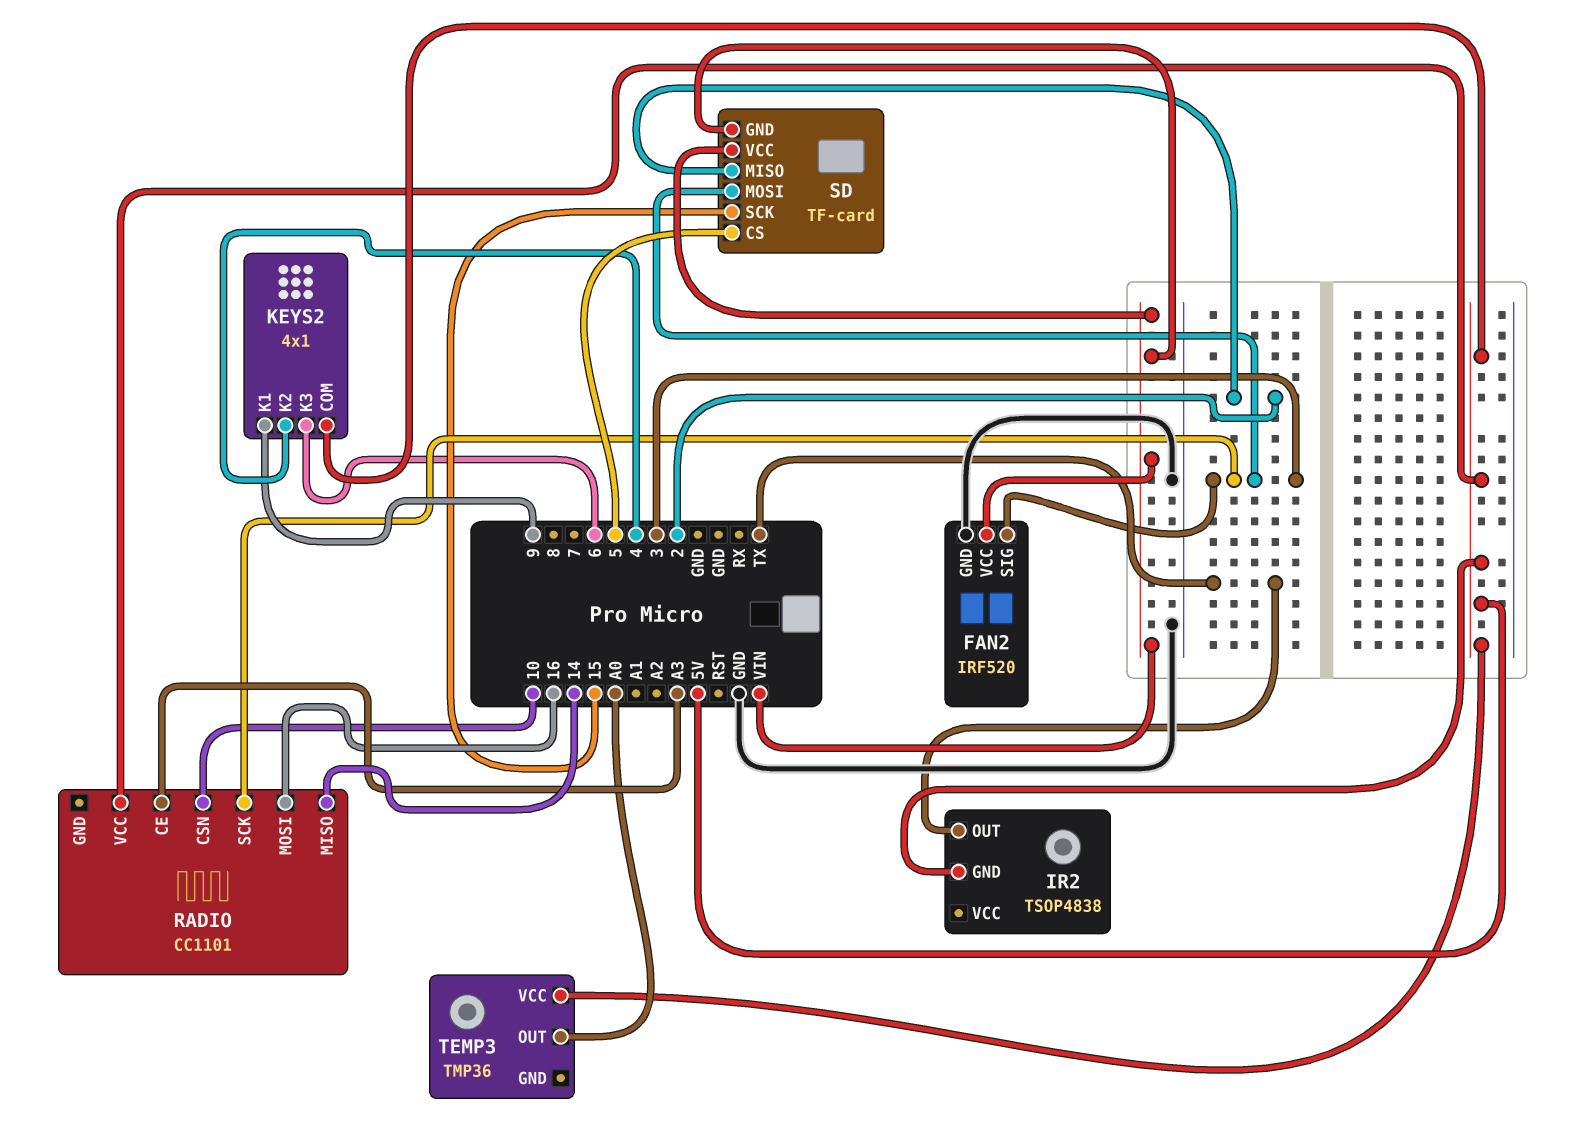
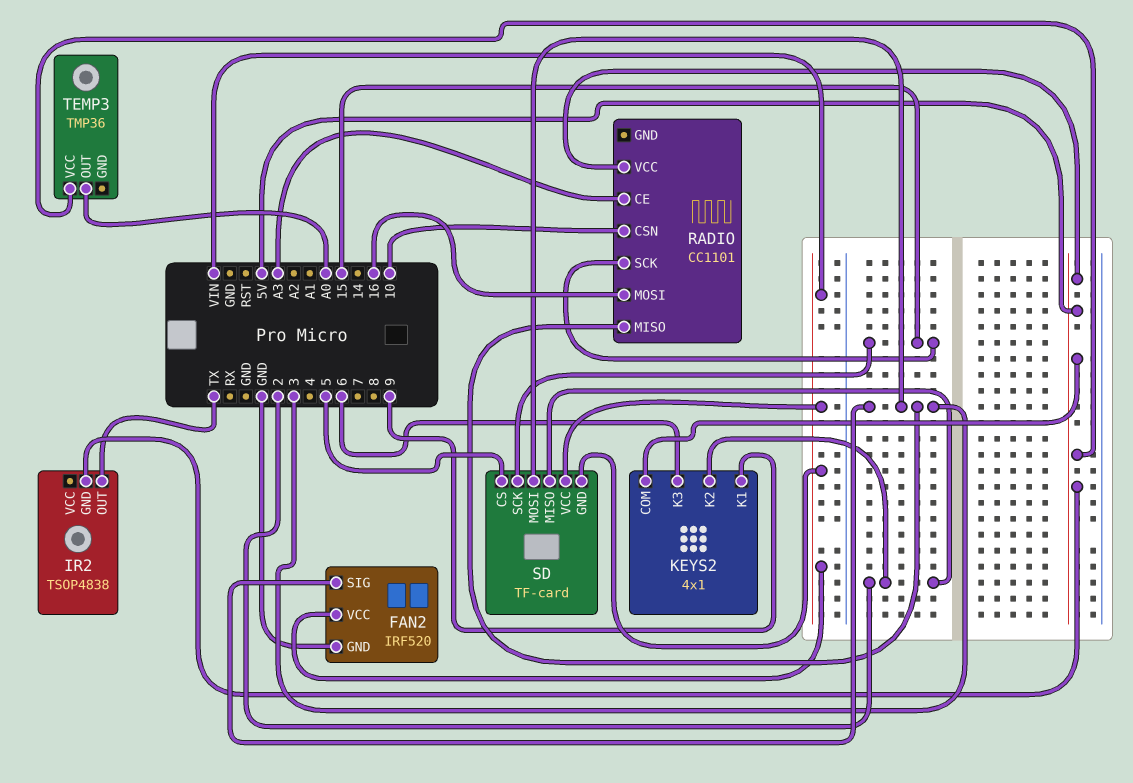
KEYS2 pin K2: 4 -> 2
RADIO pin MISO: 14 -> 3
RADIO pin SCK: 3 -> 15

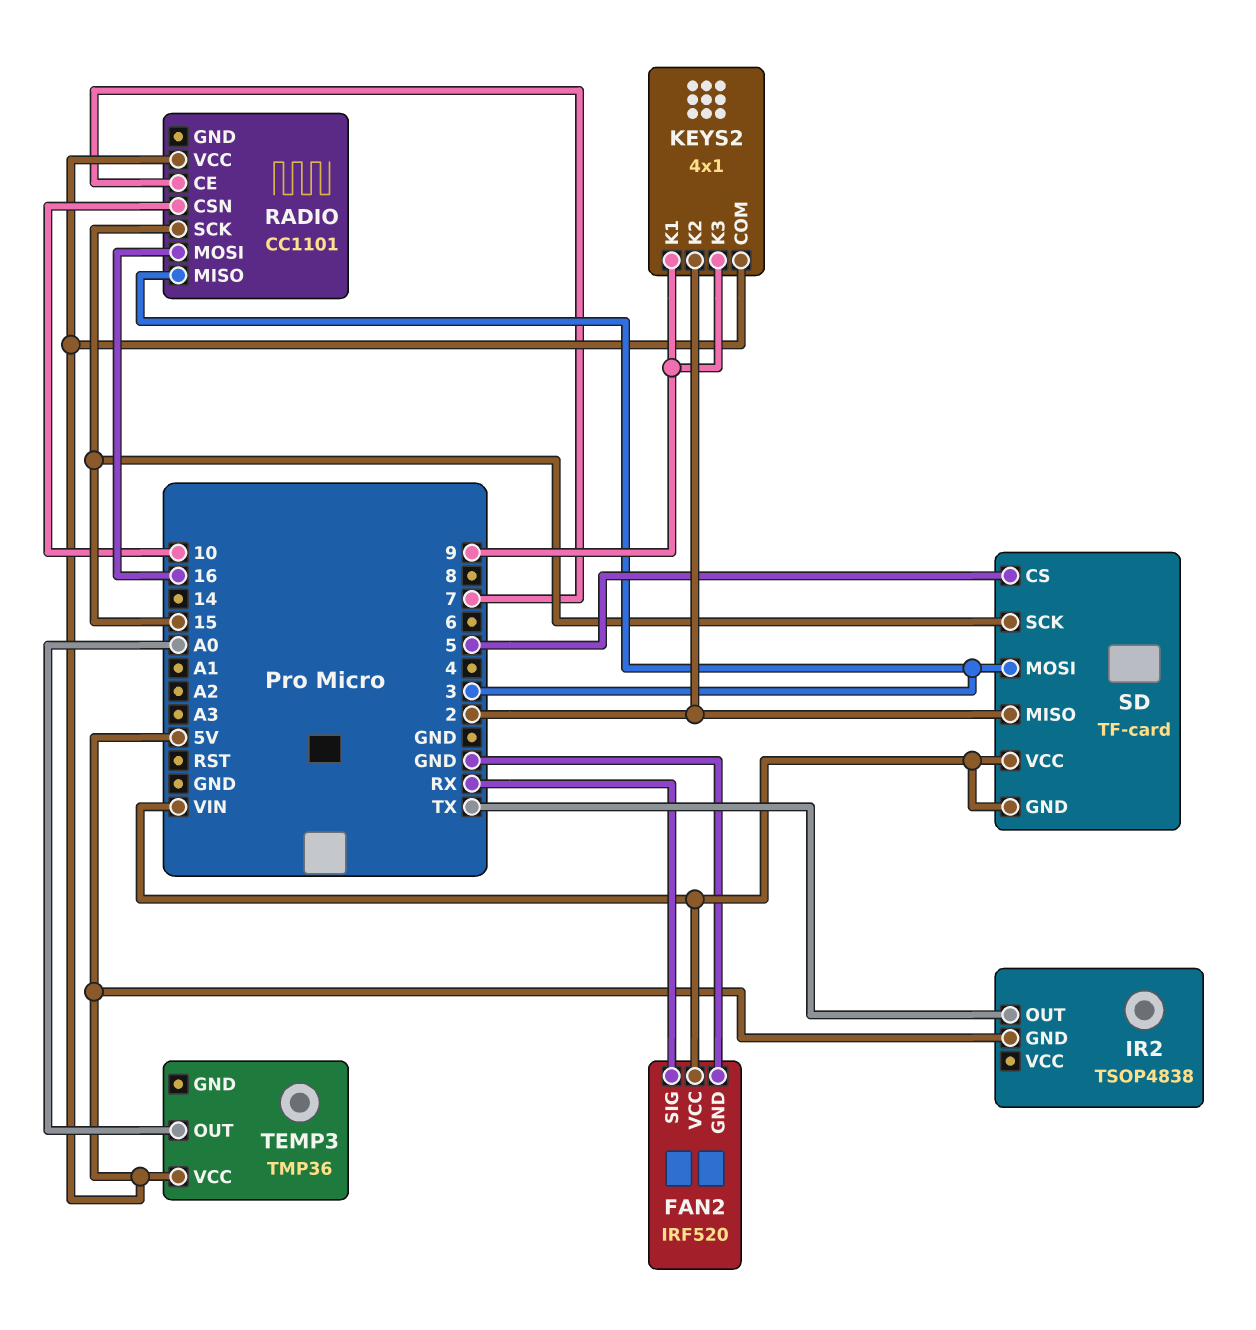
FAN2 pin SIG: 3 -> RX
KEYS2 pin K3: 6 -> 9
RADIO pin CE: A3 -> 7

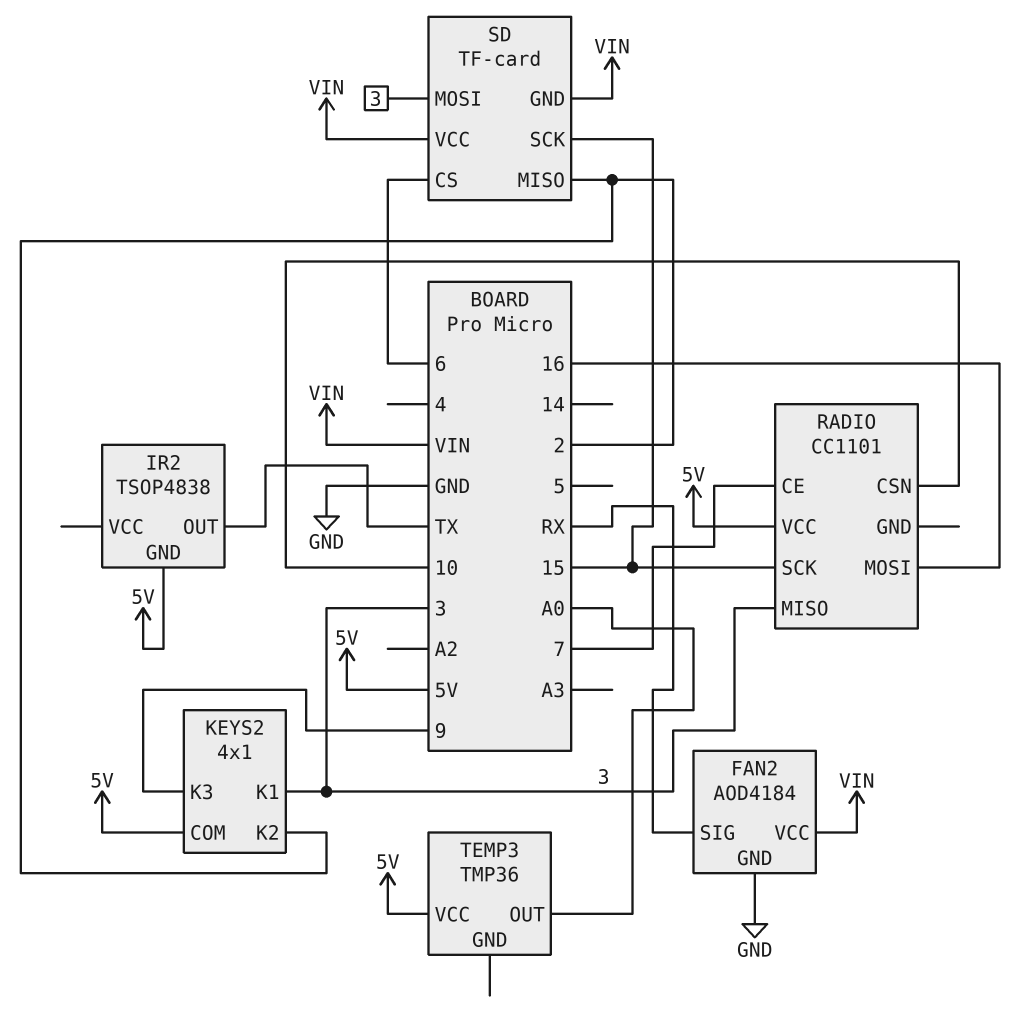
FAN2: IRF520 -> AOD4184
KEYS2 pin K1: 9 -> 3
SD pin CS: 5 -> 6

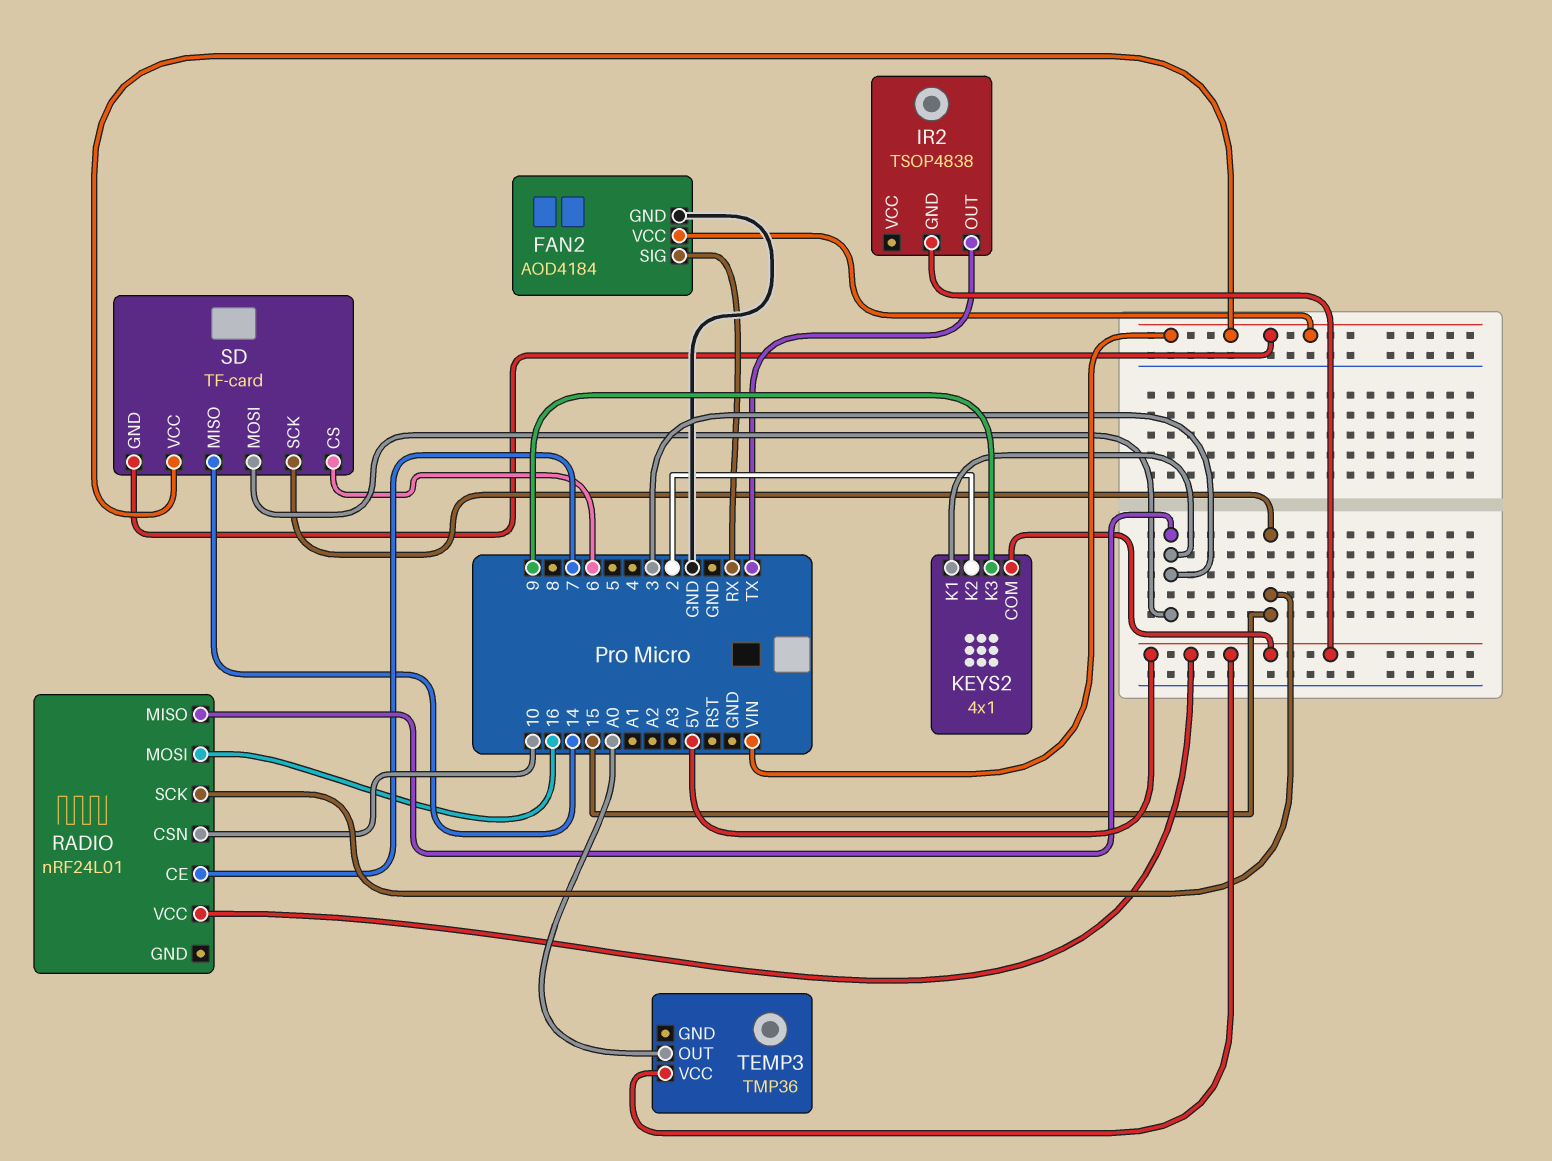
RADIO: CC1101 -> nRF24L01
SD pin MISO: 2 -> 14

